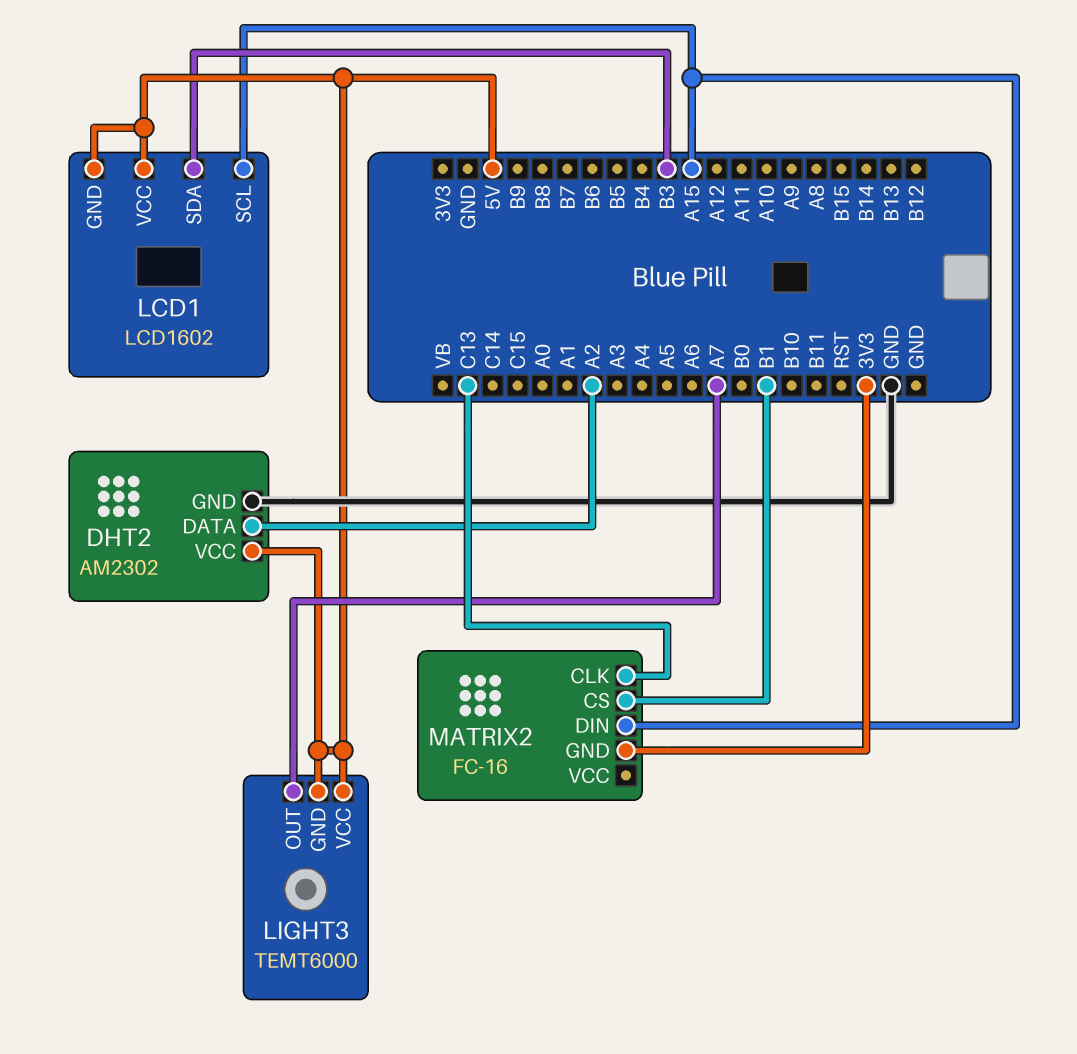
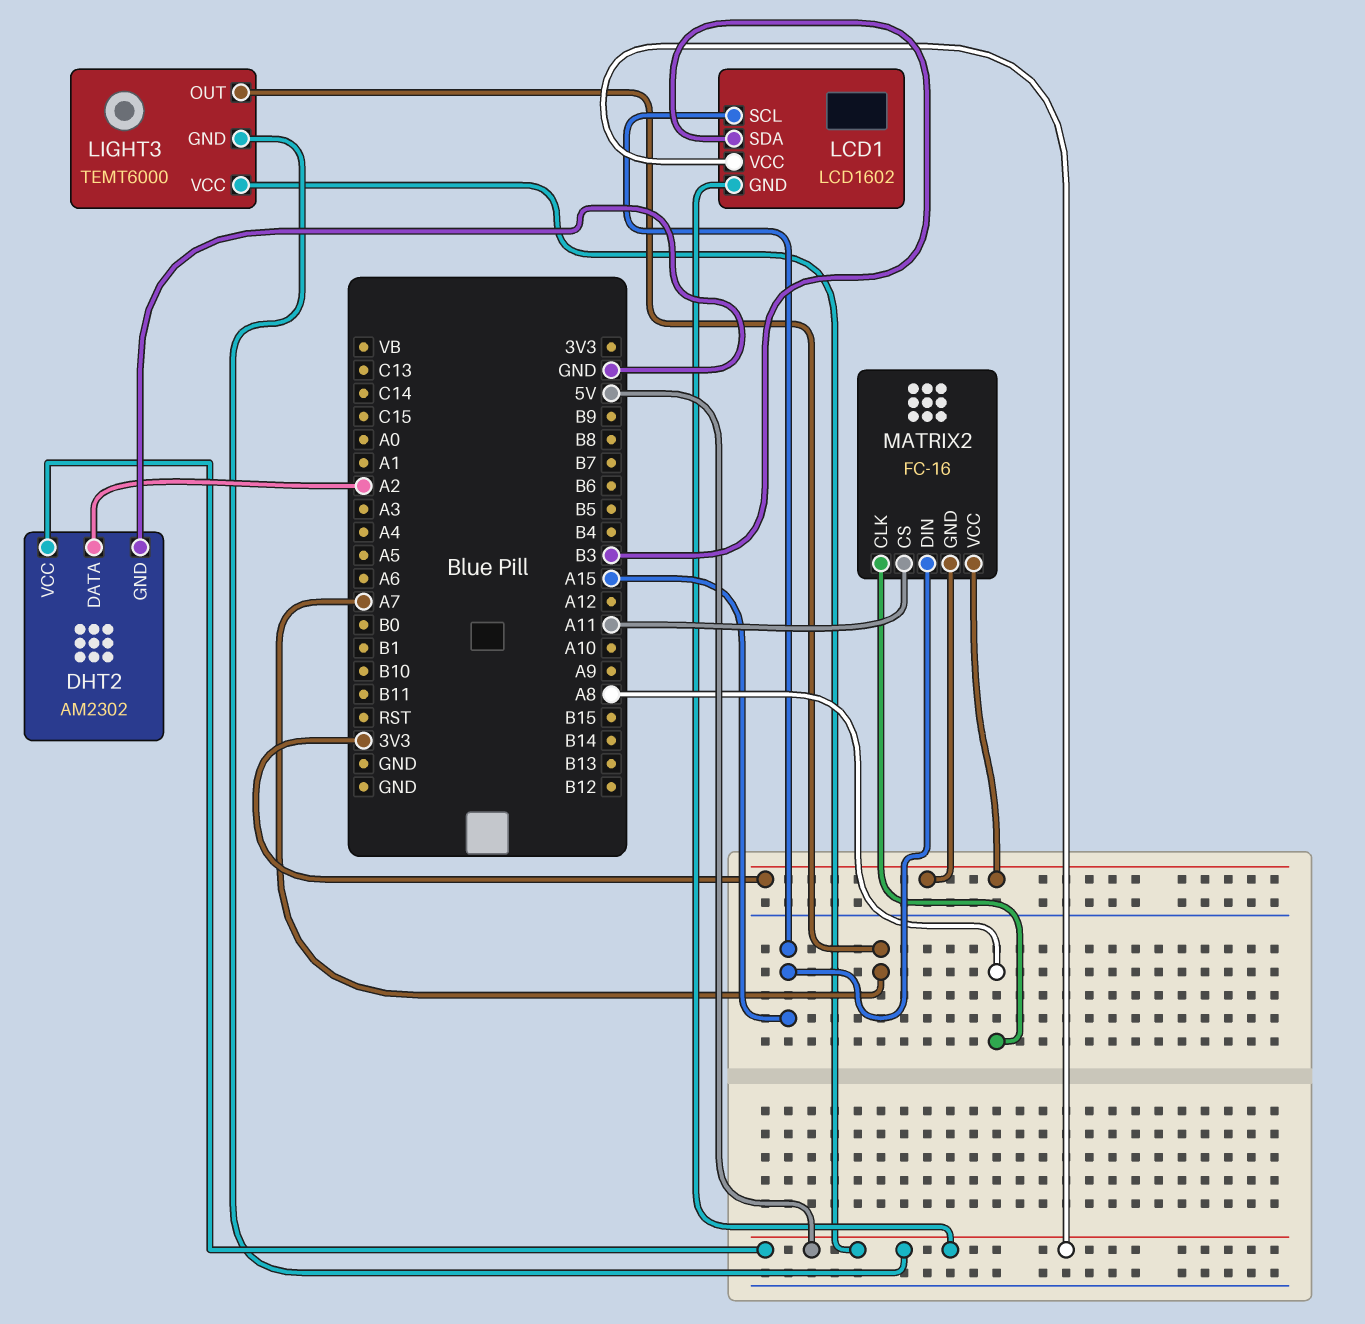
MATRIX2 pin CLK: C13 -> A8
MATRIX2 pin CS: B1 -> A11
MATRIX2 pin VCC: none -> 3V3

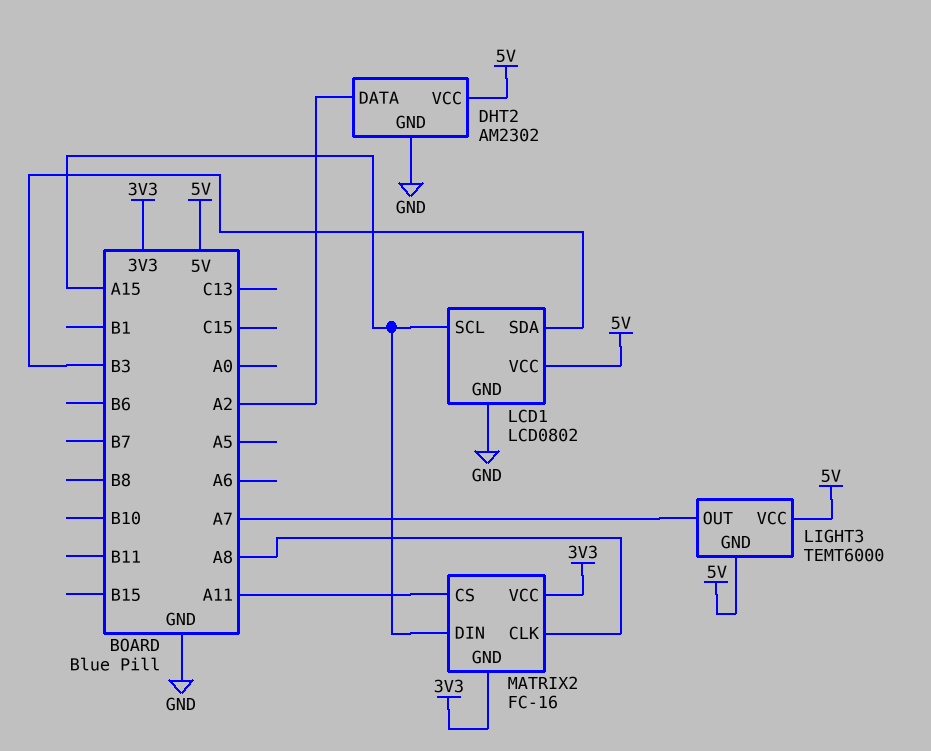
LCD1: LCD1602 -> LCD0802
LCD1 pin GND: 5V -> GND

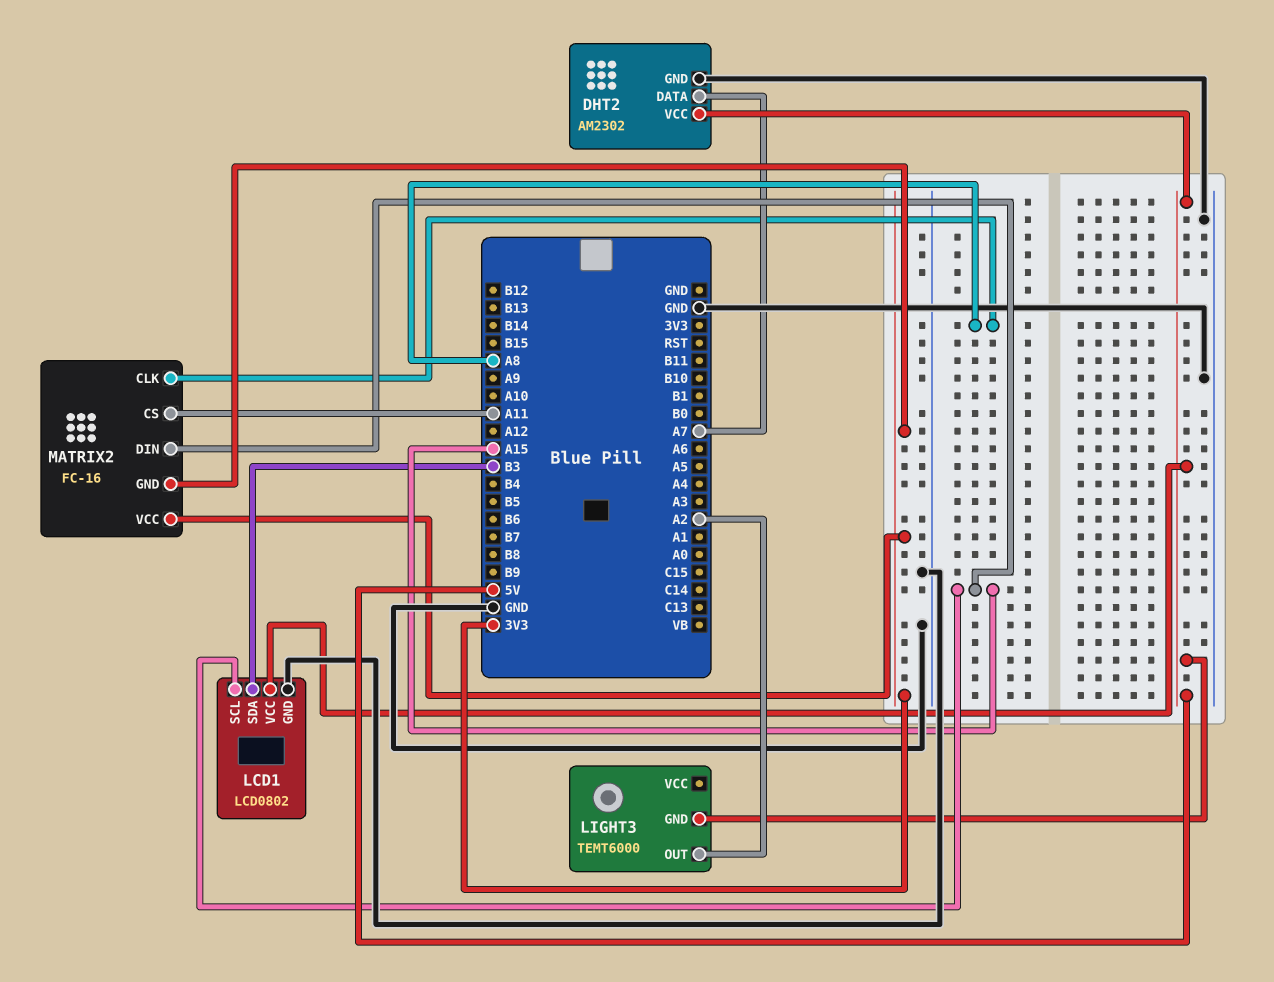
DHT2 pin DATA: A2 -> A7
LIGHT3 pin OUT: A7 -> A2
LIGHT3 pin VCC: 5V -> none

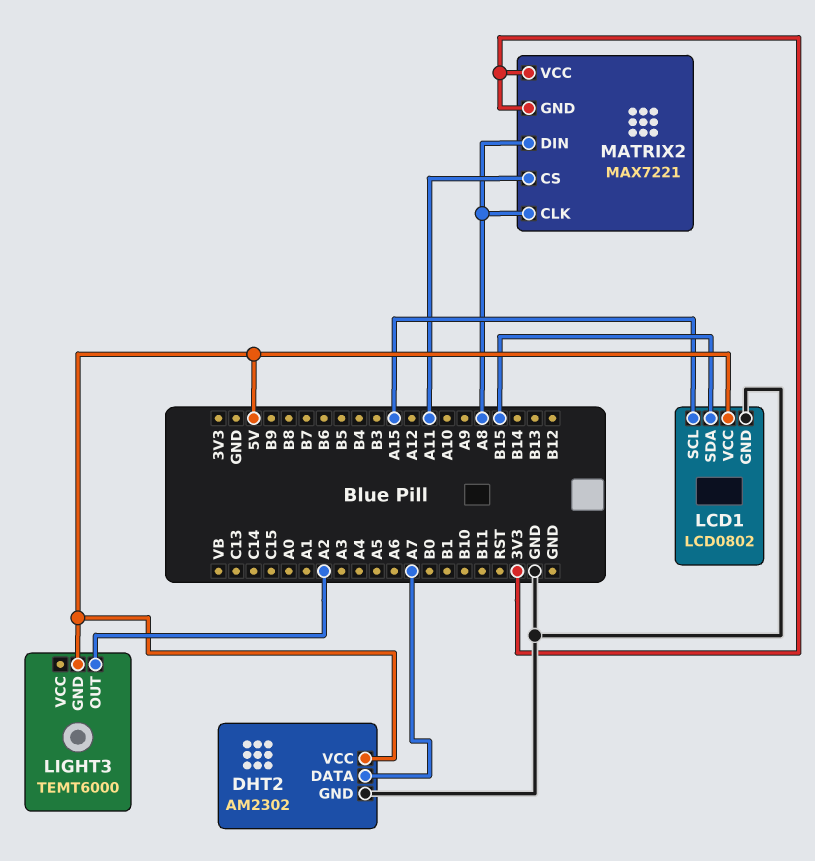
LCD1 pin SDA: B3 -> B15
MATRIX2: FC-16 -> MAX7221
MATRIX2 pin DIN: A15 -> A8

